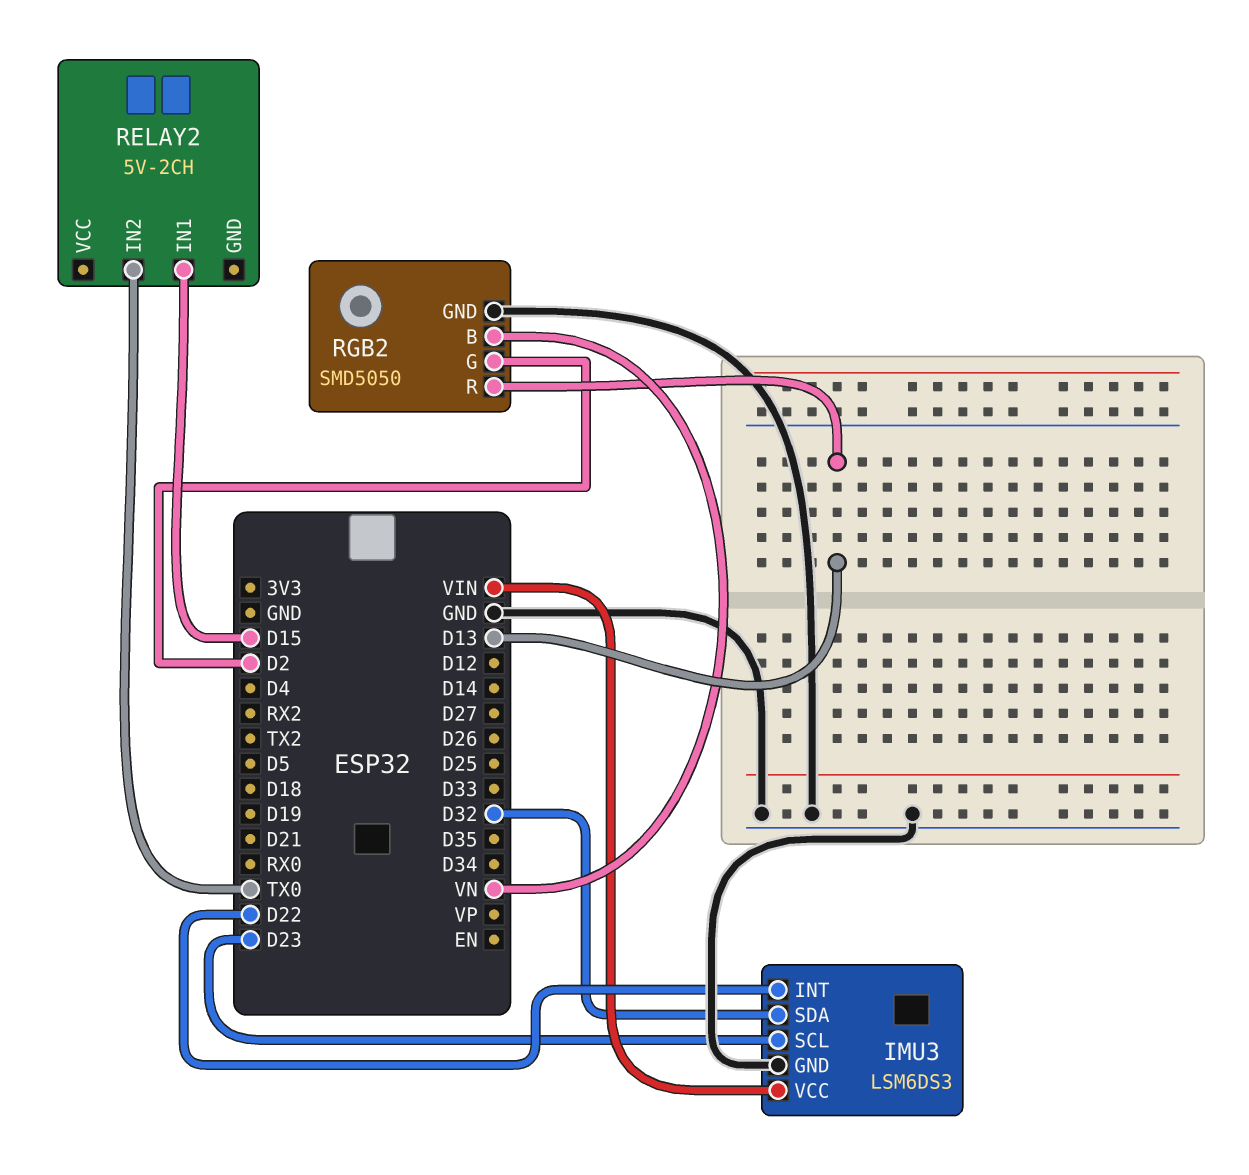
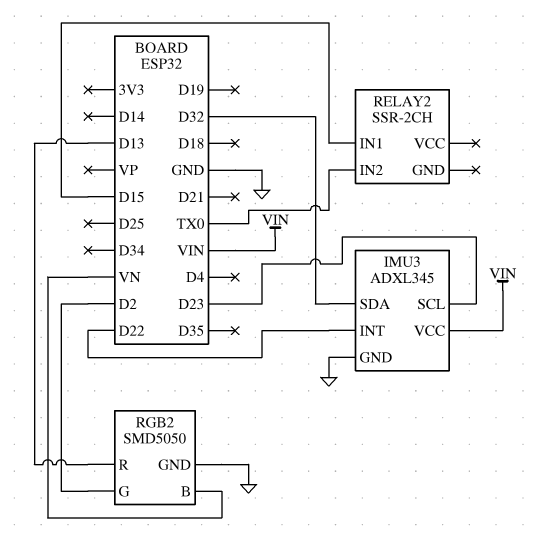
IMU3: LSM6DS3 -> ADXL345
RELAY2: 5V-2CH -> SSR-2CH

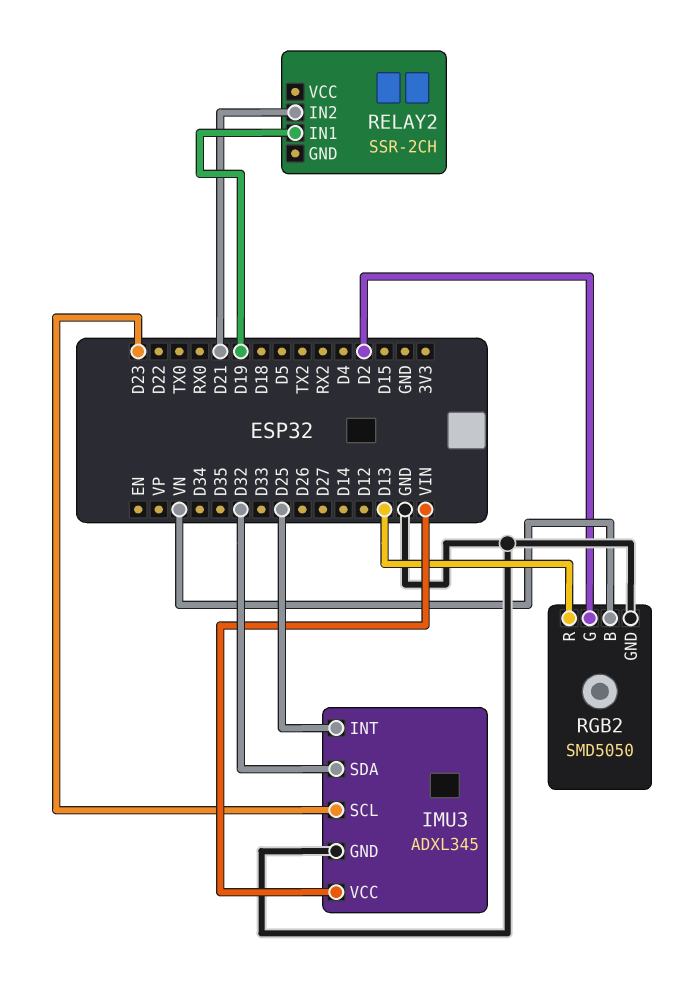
IMU3 pin INT: D22 -> D25
RELAY2 pin IN1: D15 -> D19
RELAY2 pin IN2: TX0 -> D21

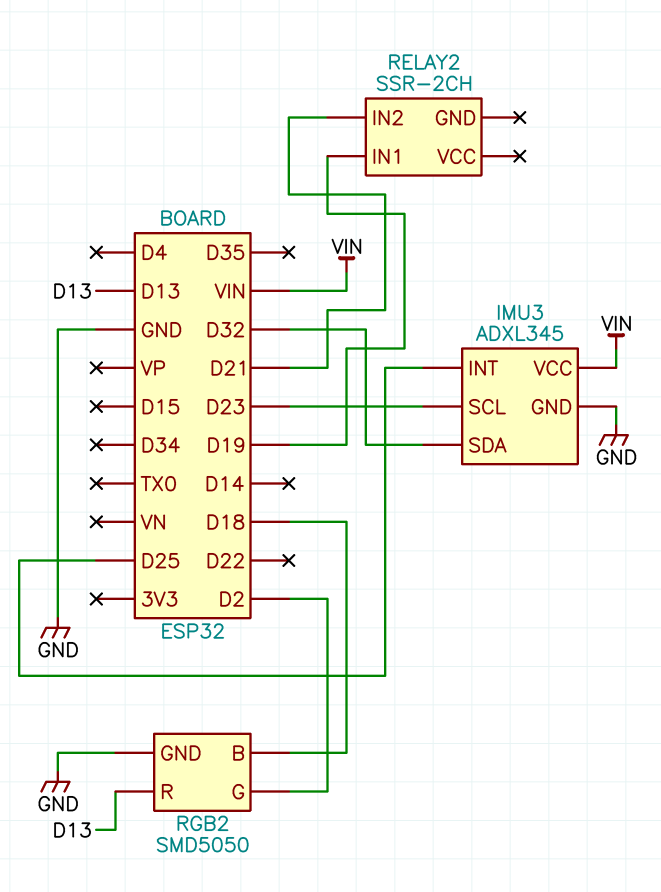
RGB2 pin B: VN -> D18

